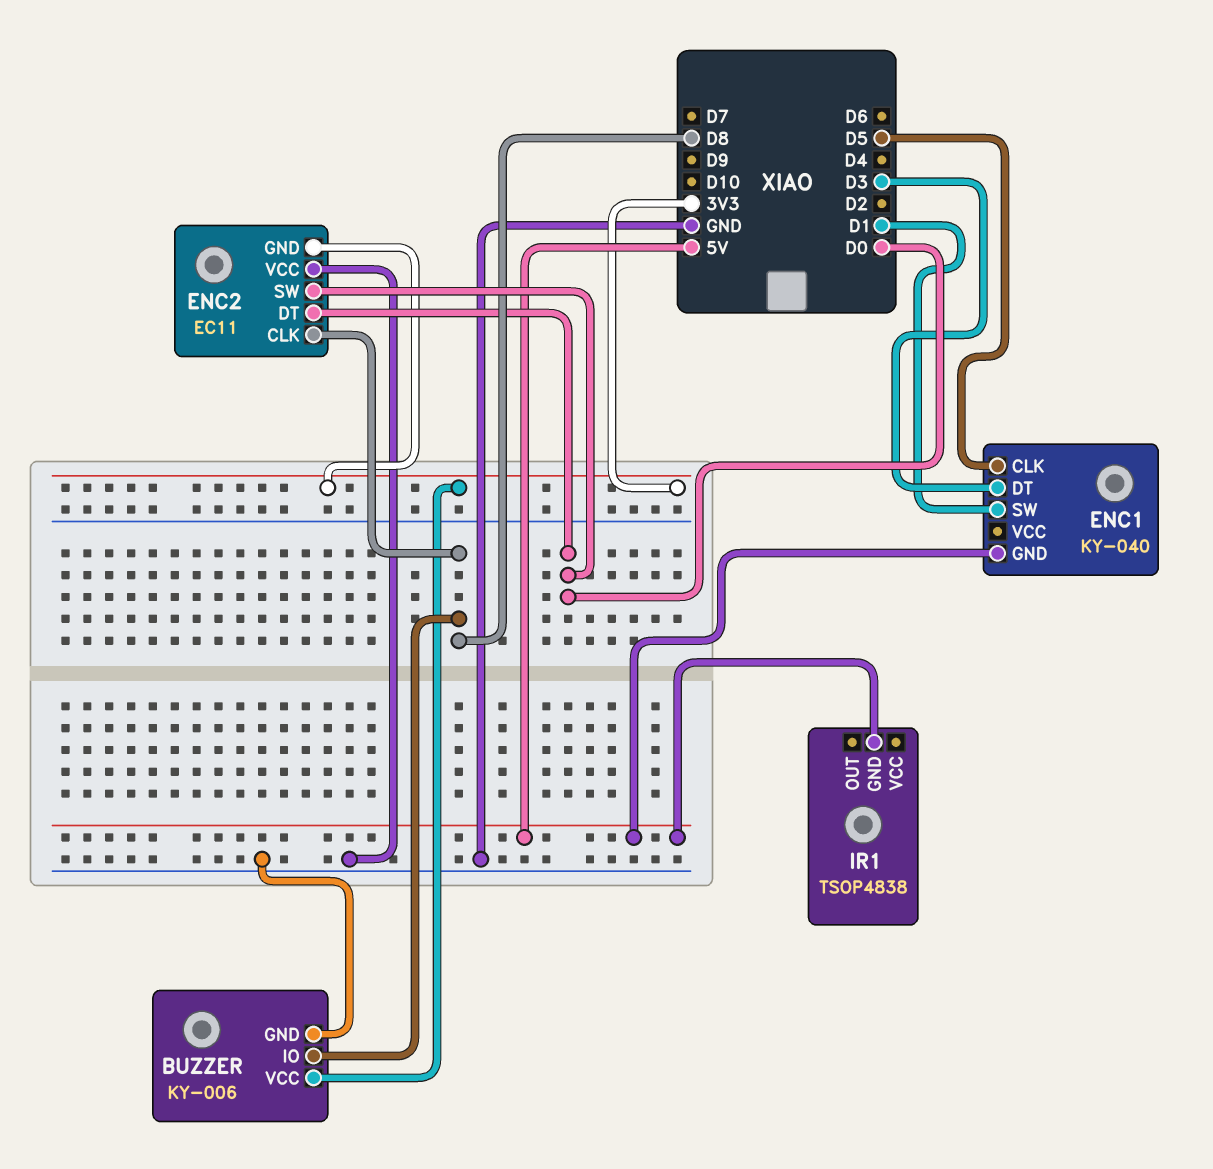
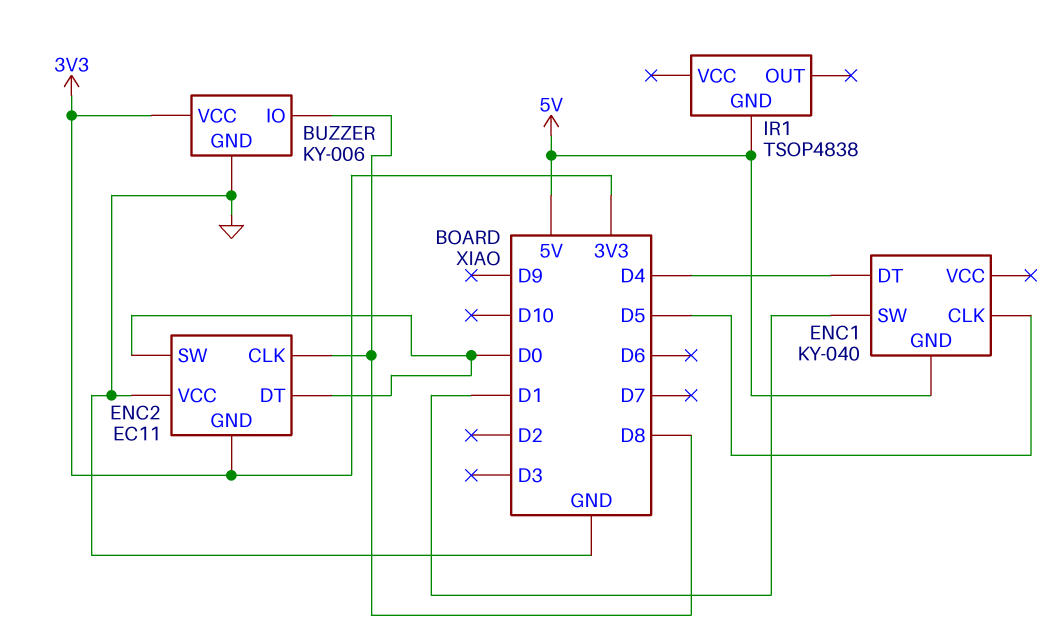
ENC1 pin DT: D3 -> D4

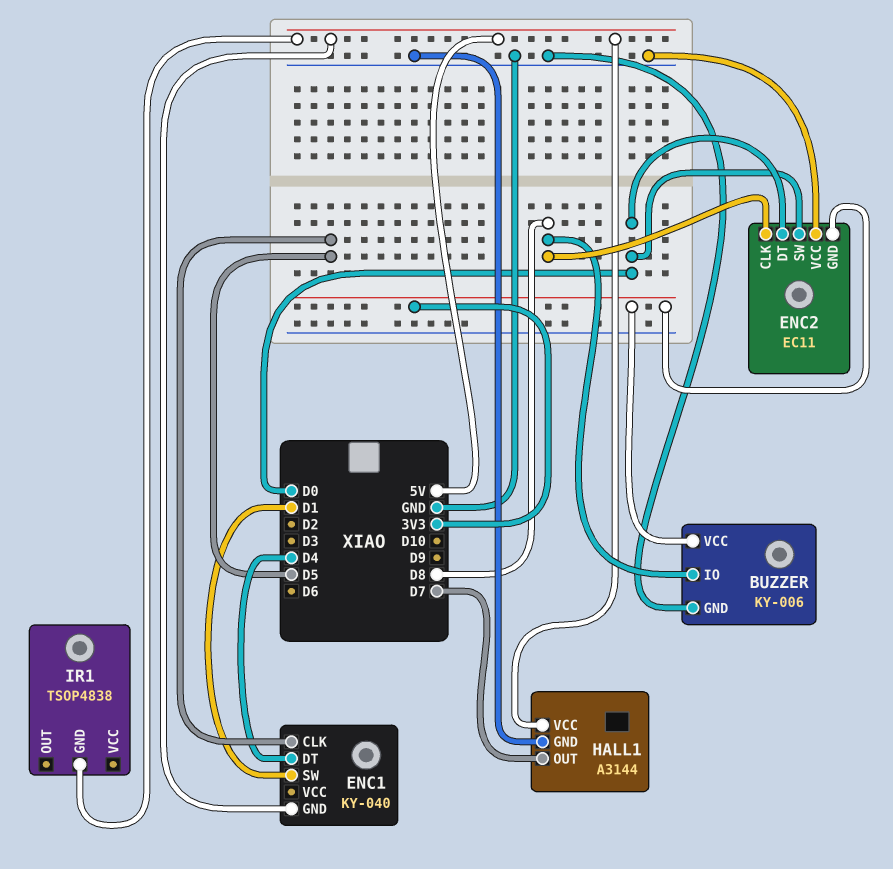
HALL1: none -> A3144
HALL1 pin GND: none -> GND
HALL1 pin OUT: none -> D7
HALL1 pin VCC: none -> 5V

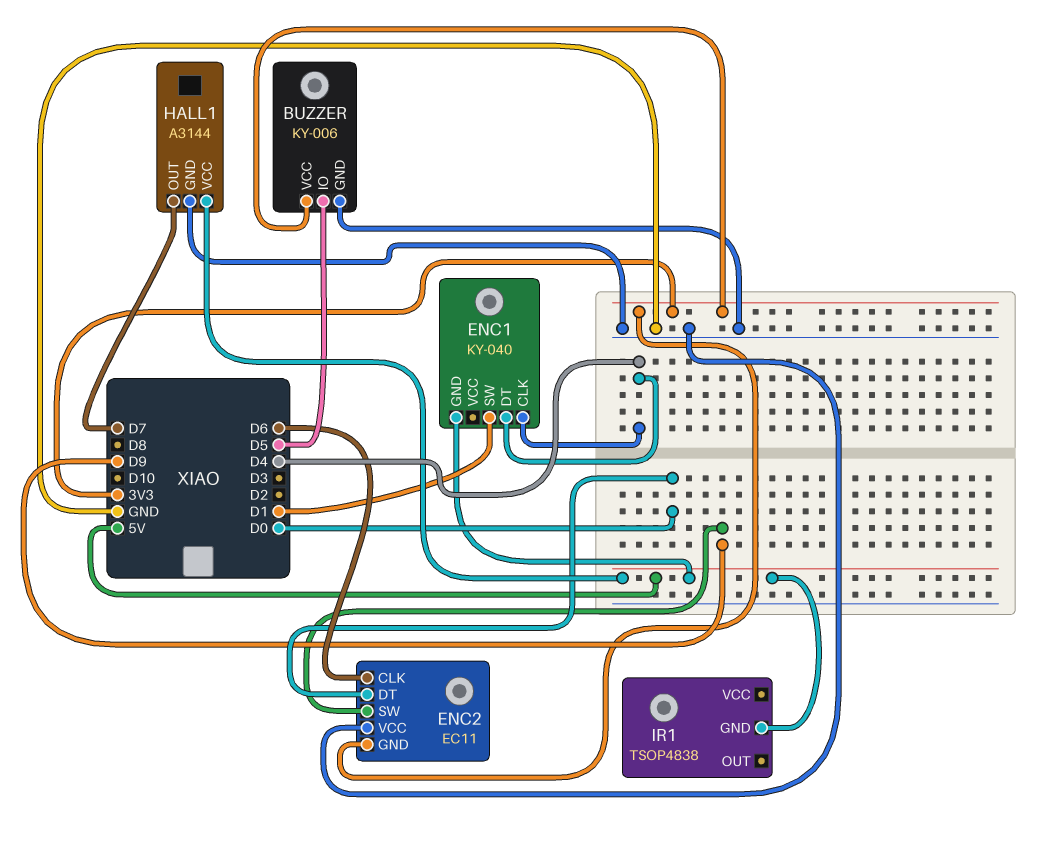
BUZZER pin IO: D8 -> D5
ENC1 pin CLK: D5 -> D4
ENC2 pin CLK: D8 -> D6
ENC2 pin SW: D0 -> D9

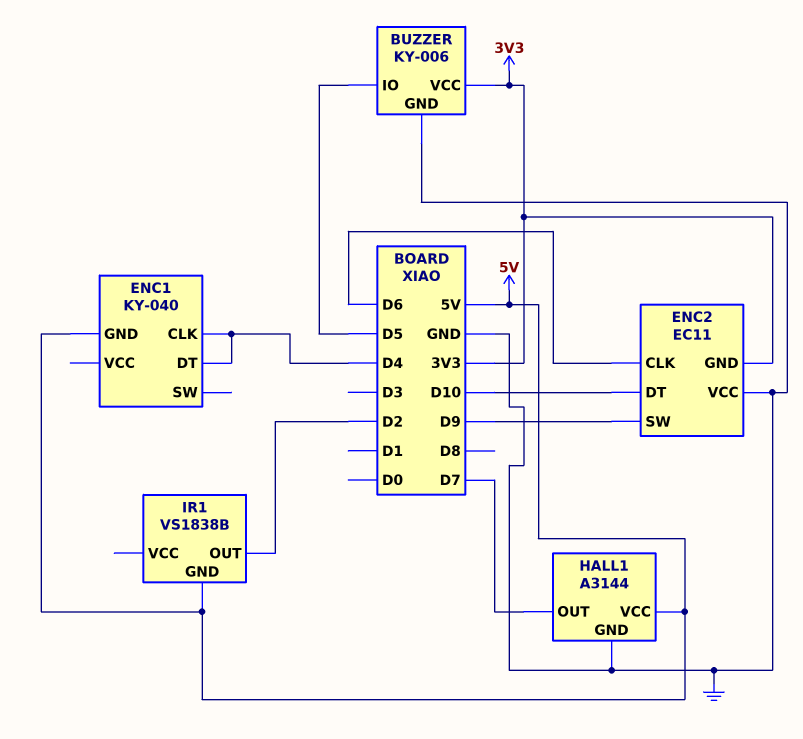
ENC1 pin SW: D1 -> none
ENC2 pin DT: D0 -> D10
IR1: TSOP4838 -> VS1838B
IR1 pin OUT: none -> D2

